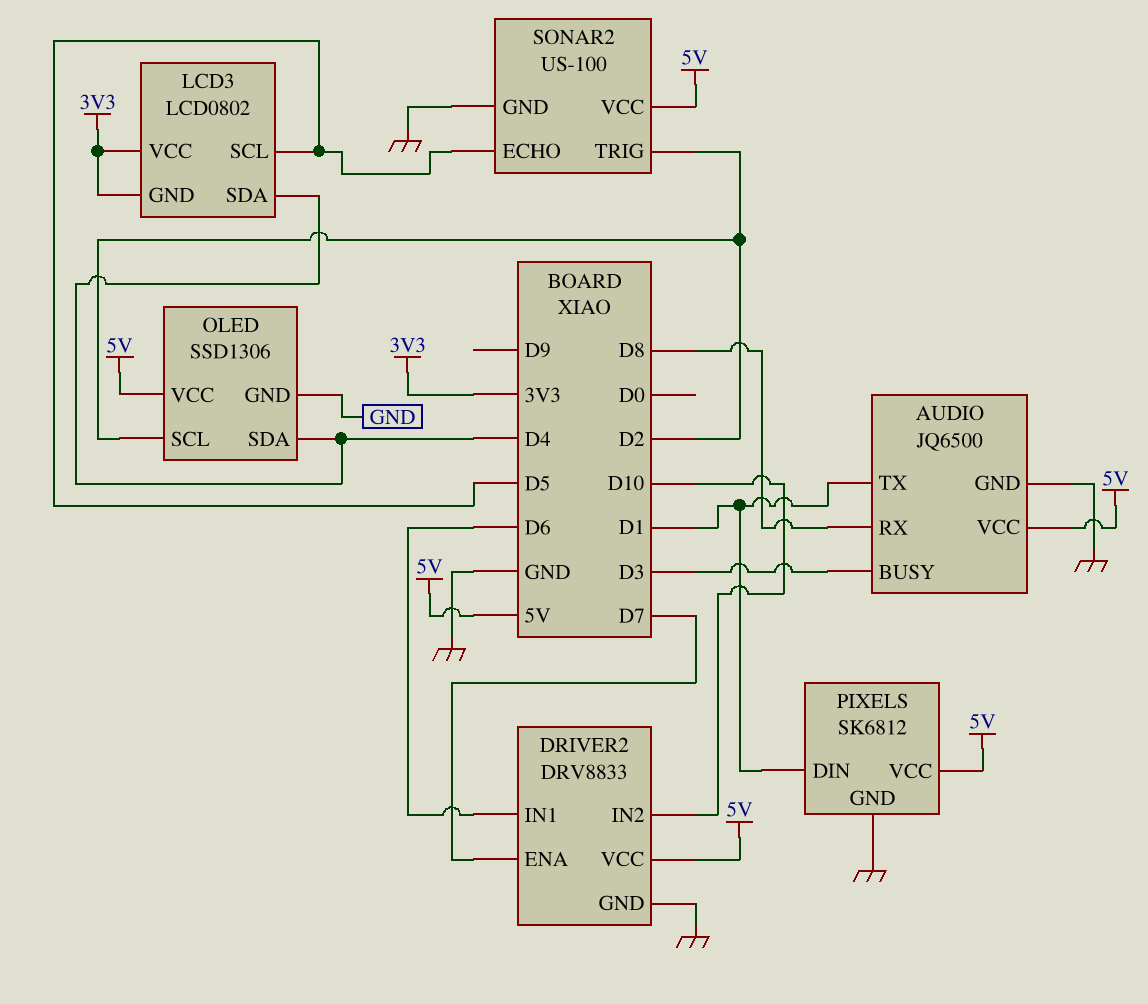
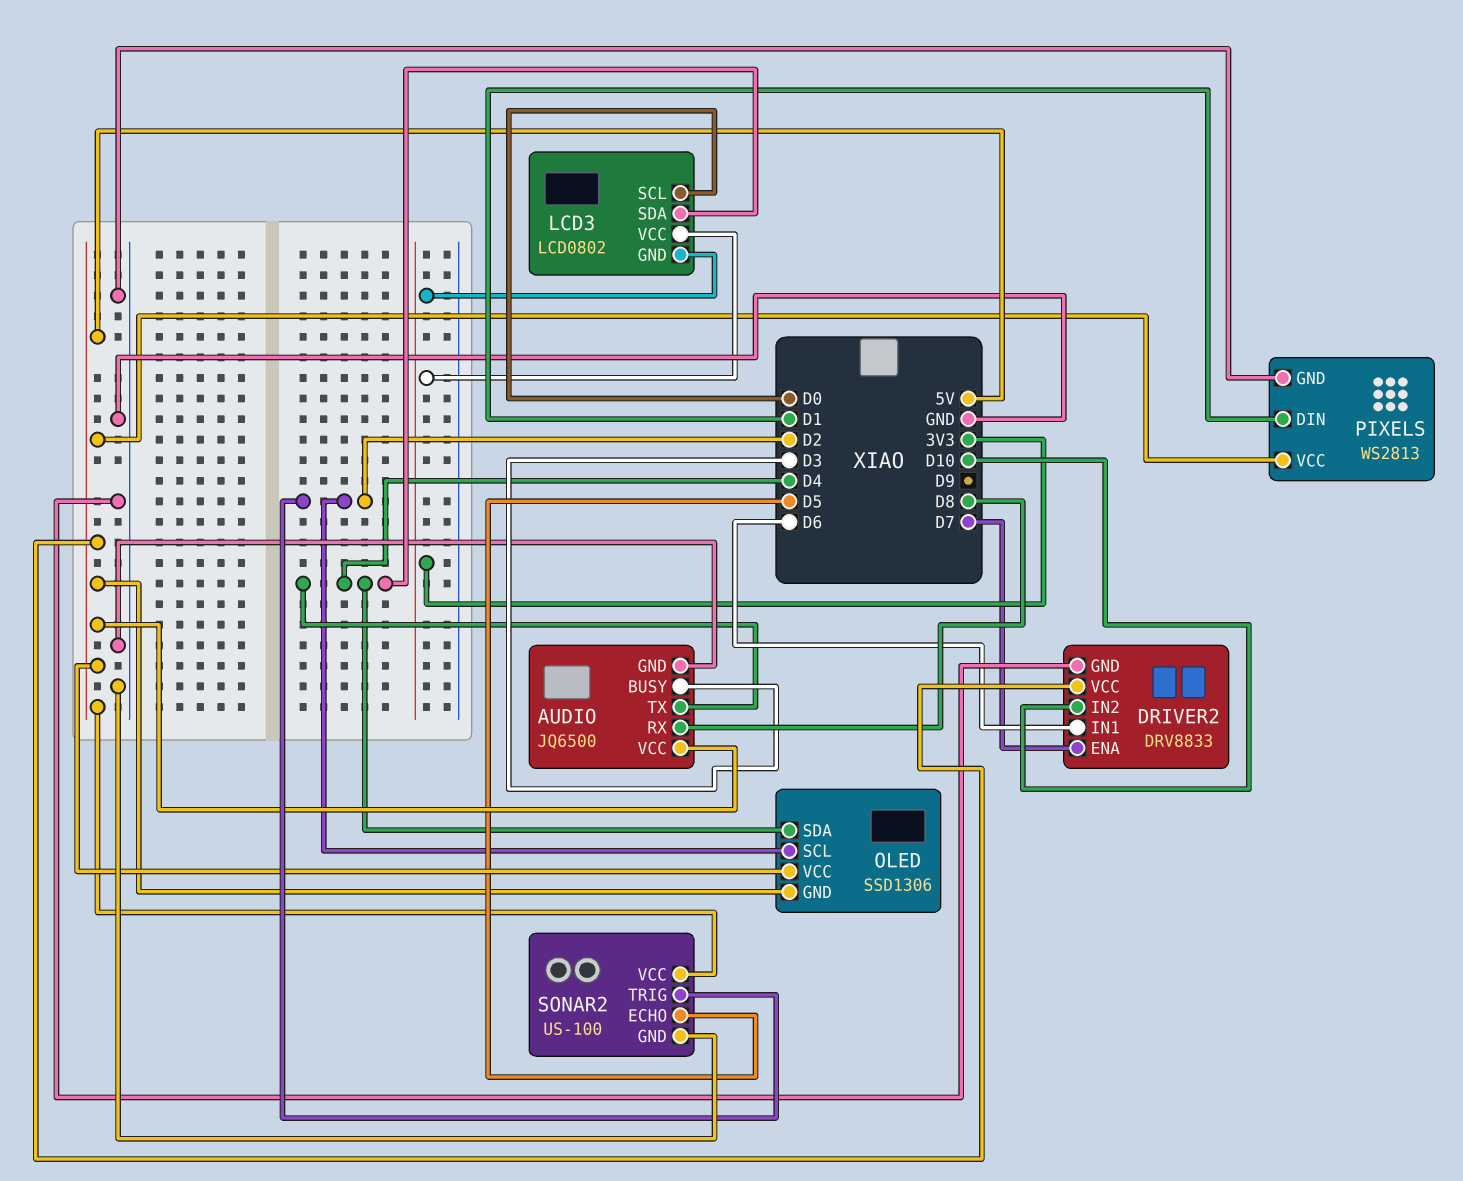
AUDIO pin TX: D1 -> D4
LCD3 pin SCL: D5 -> D0
OLED pin GND: GND -> 5V
PIXELS: SK6812 -> WS2813

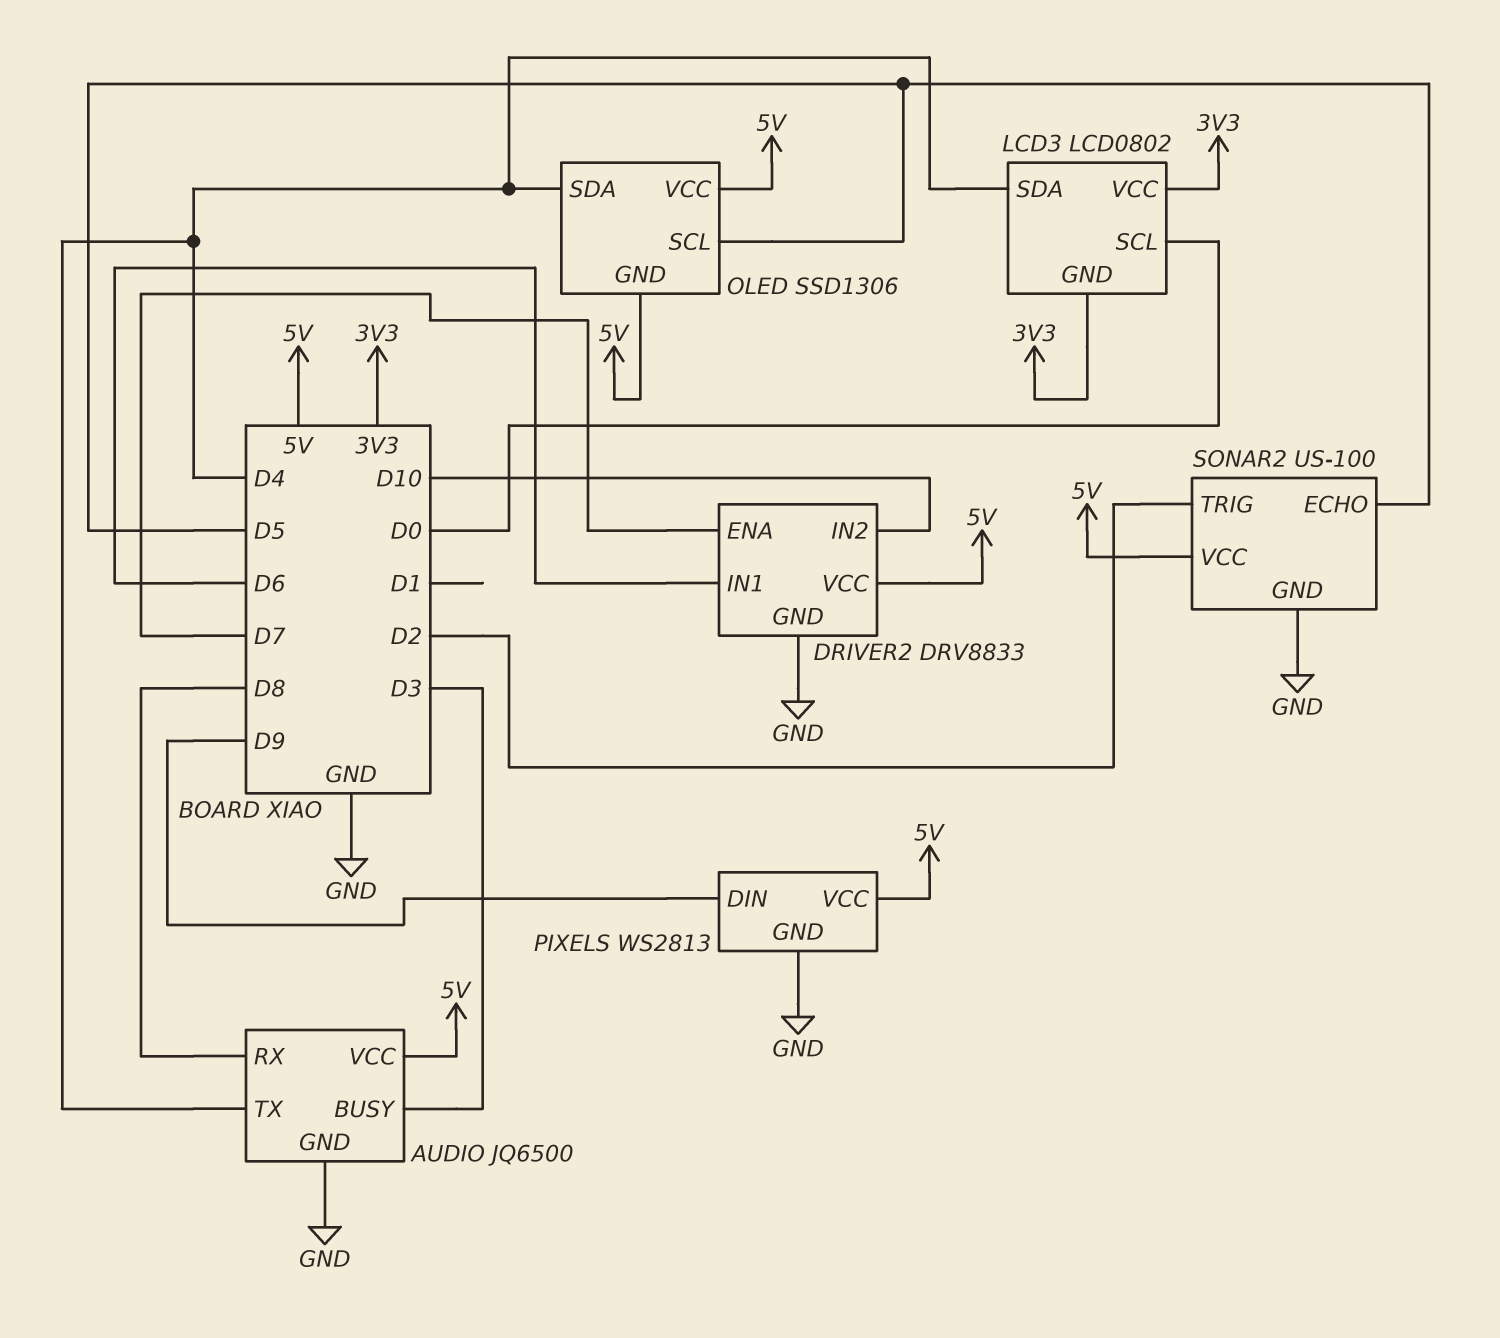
OLED pin SCL: D2 -> D5
PIXELS pin DIN: D1 -> D9

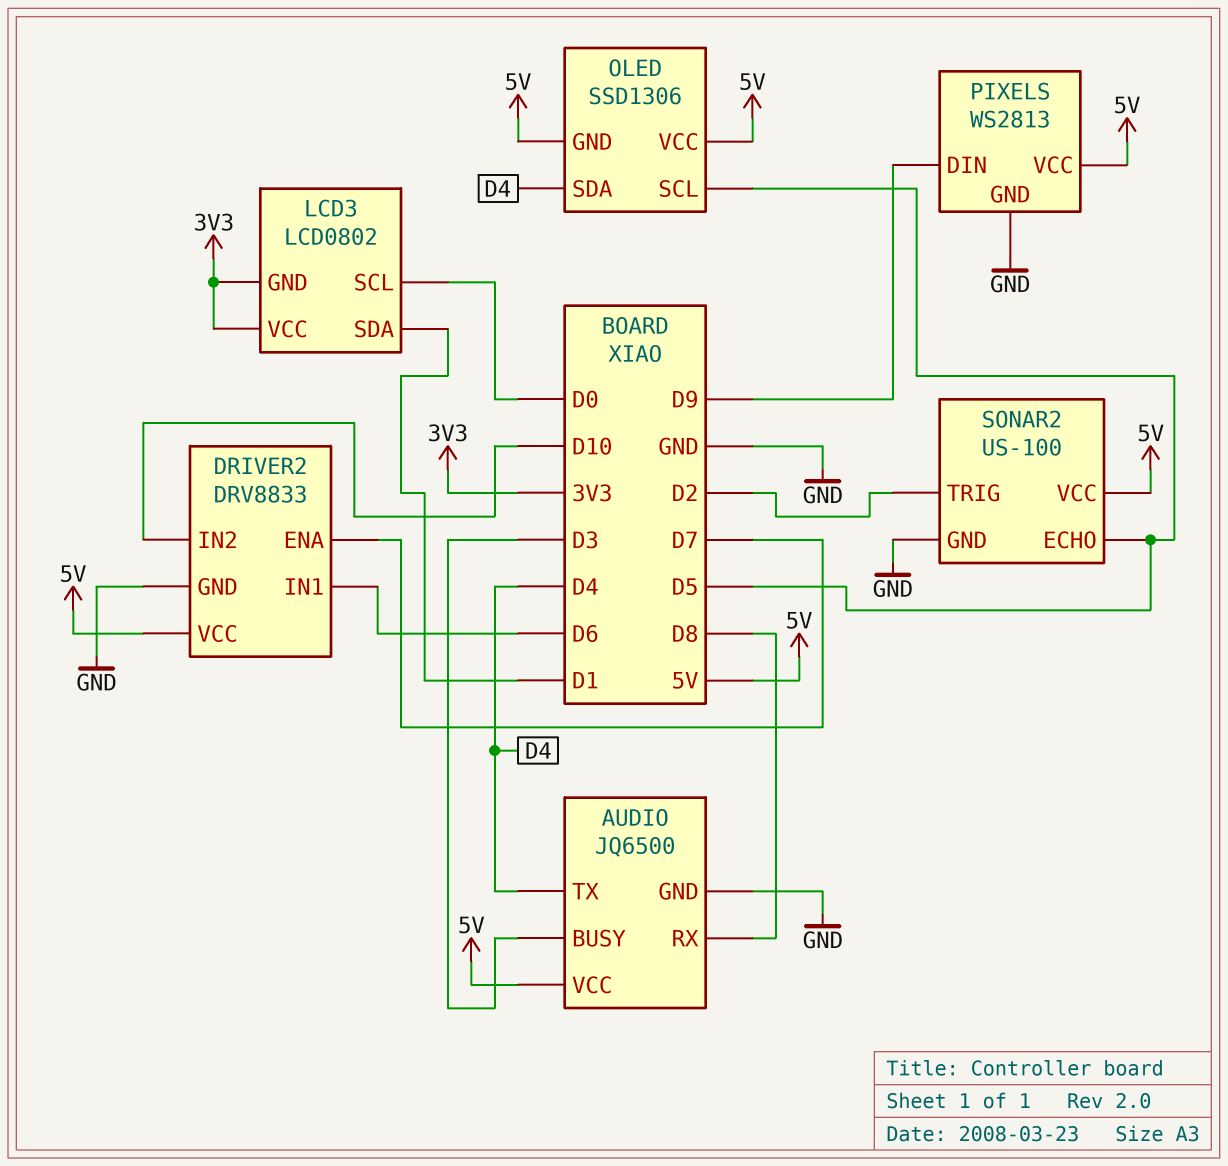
LCD3 pin SDA: D4 -> D1

